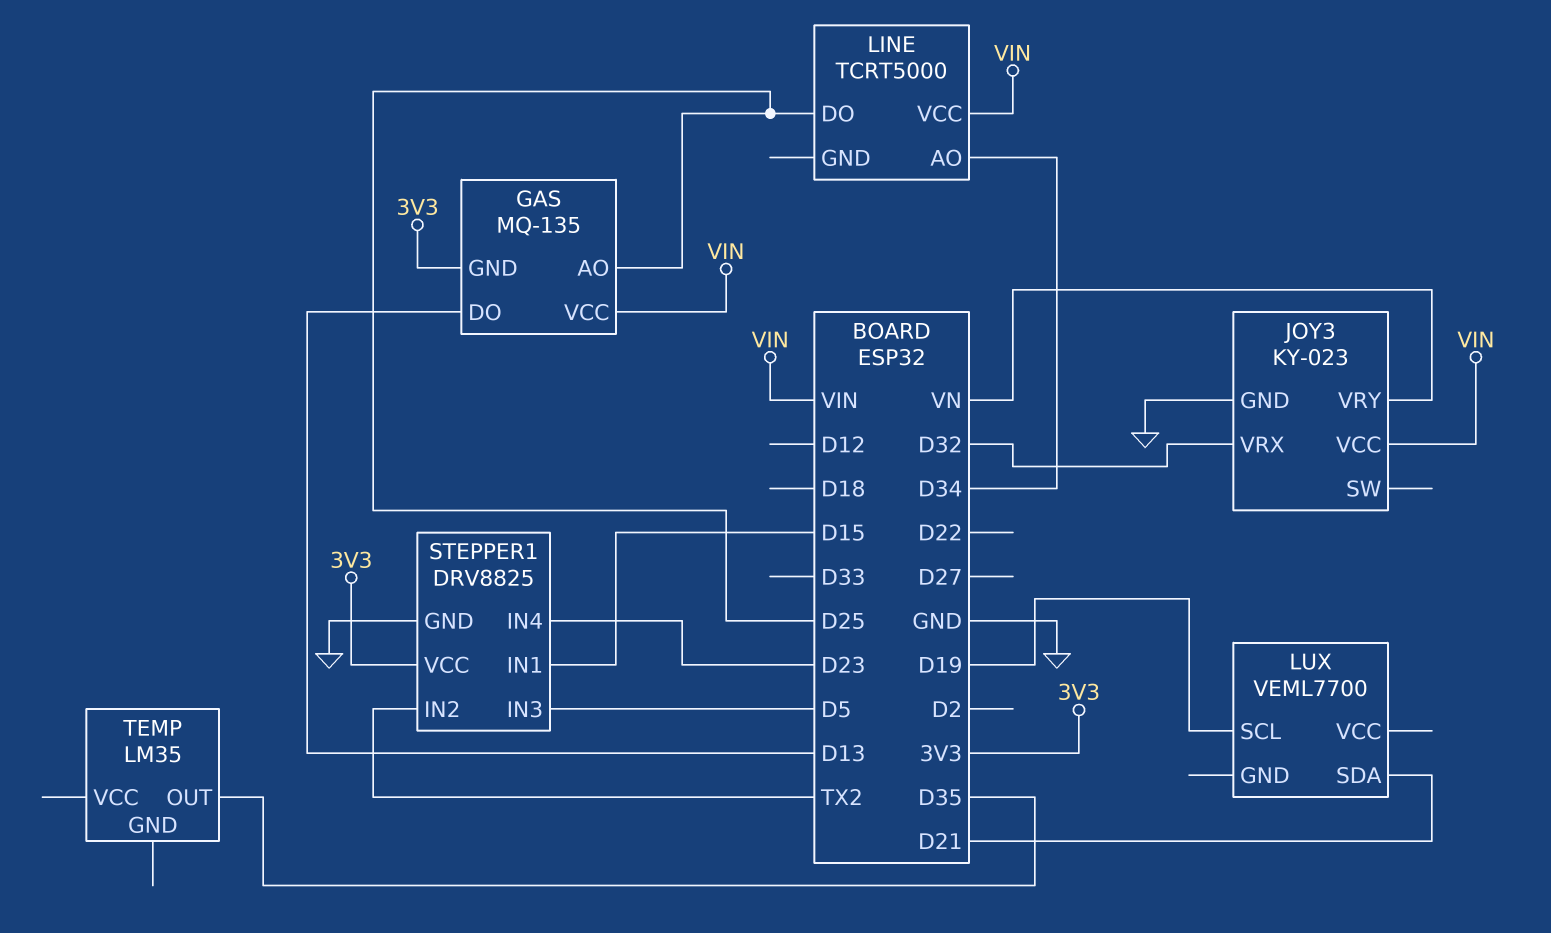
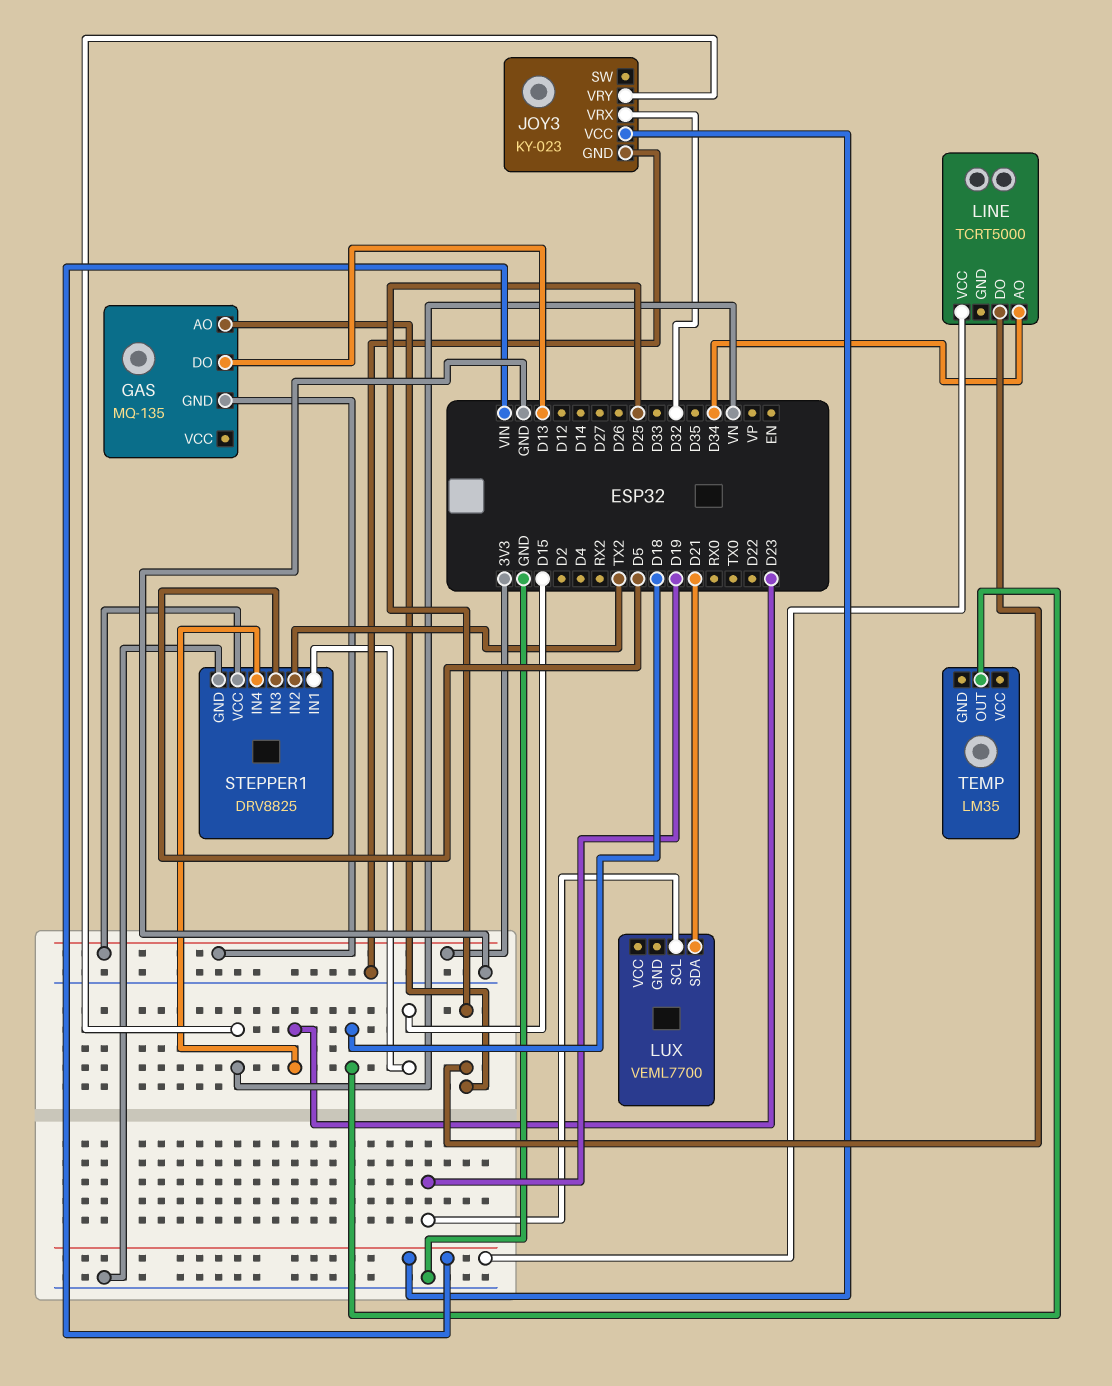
GAS pin VCC: VIN -> none
TEMP pin OUT: D35 -> D18

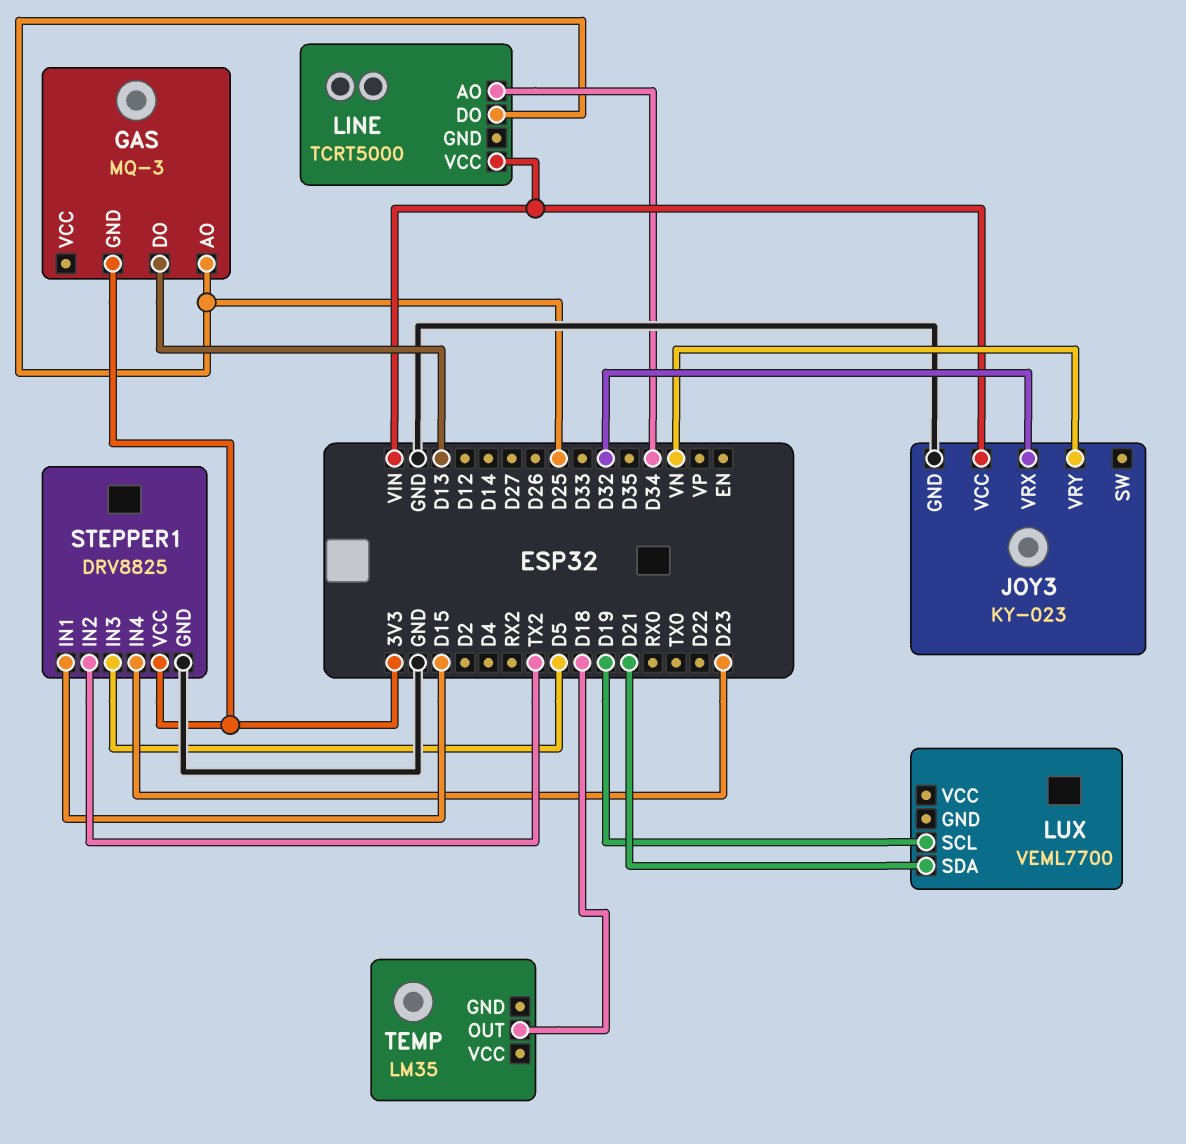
GAS: MQ-135 -> MQ-3

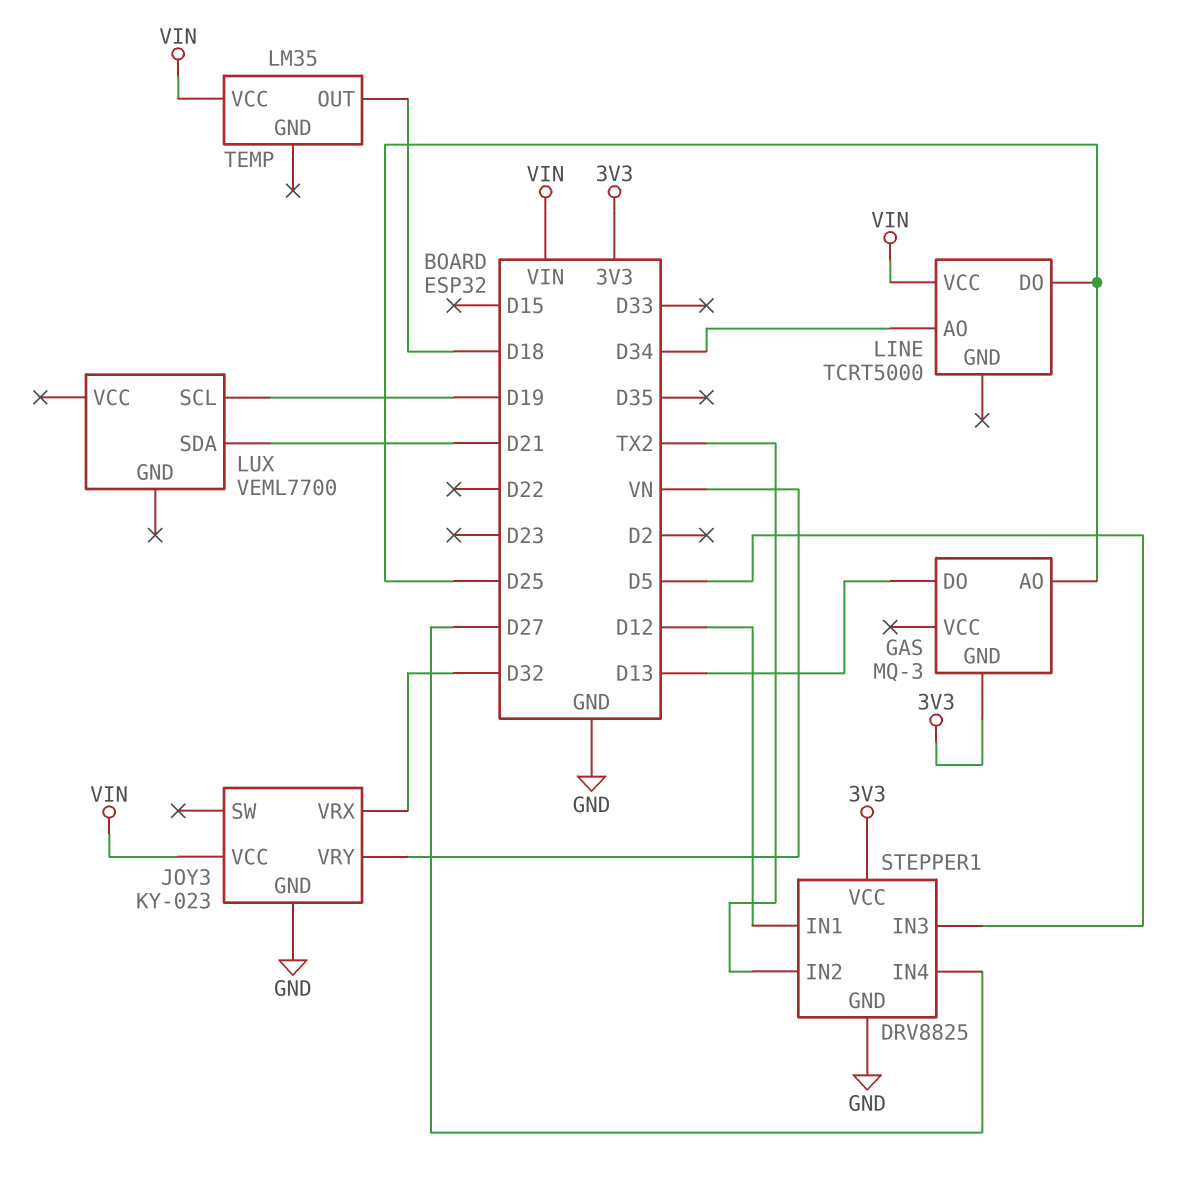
STEPPER1 pin IN1: D15 -> D12
STEPPER1 pin IN4: D23 -> D27
TEMP pin VCC: none -> VIN

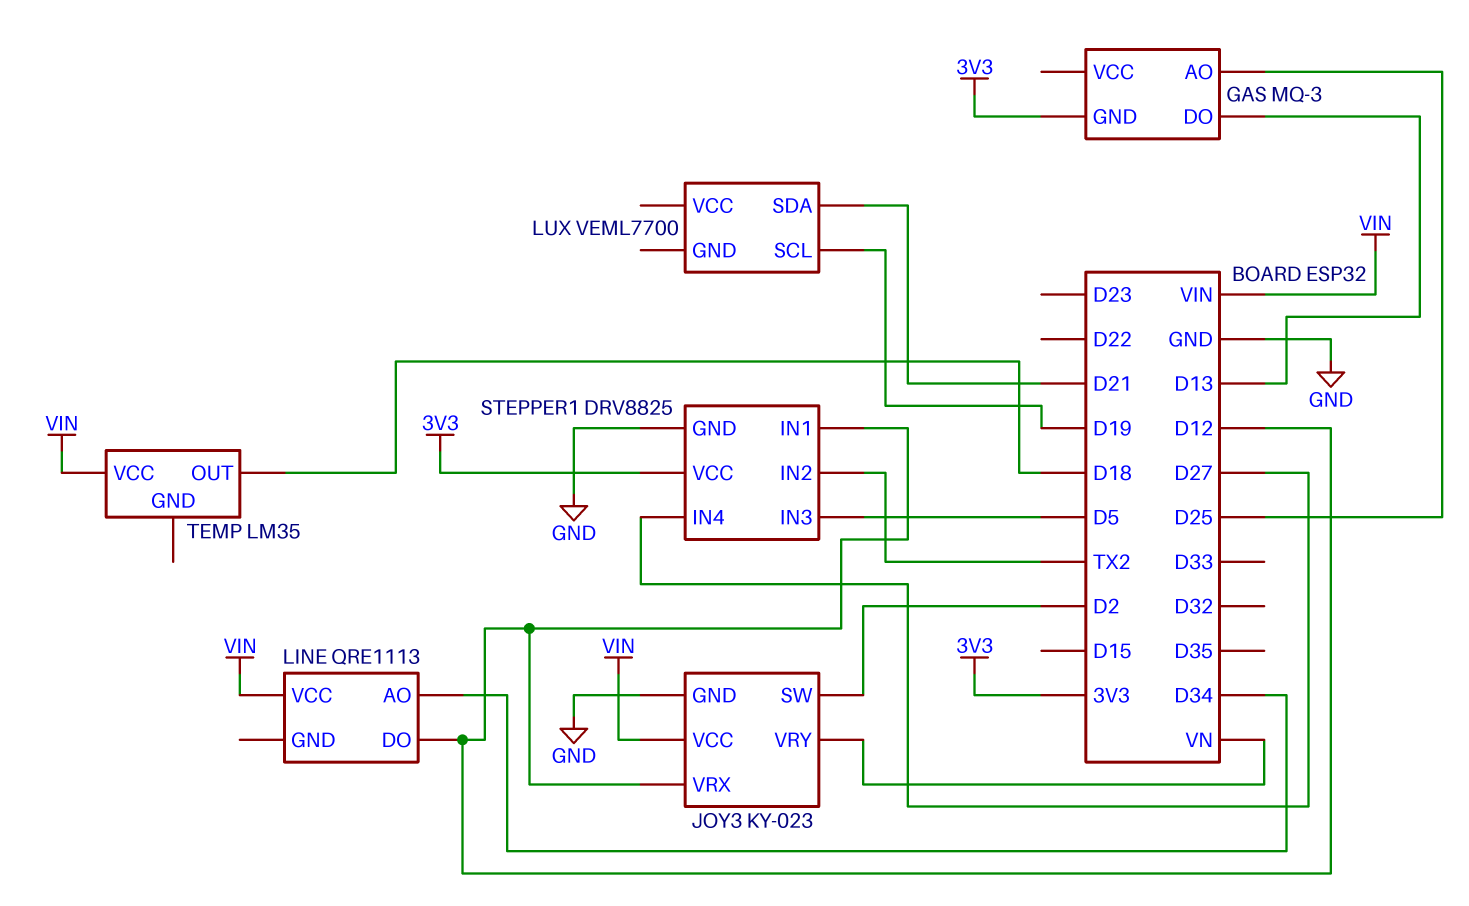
JOY3 pin SW: none -> D2
JOY3 pin VRX: D32 -> D12
LINE: TCRT5000 -> QRE1113
LINE pin DO: D25 -> D12

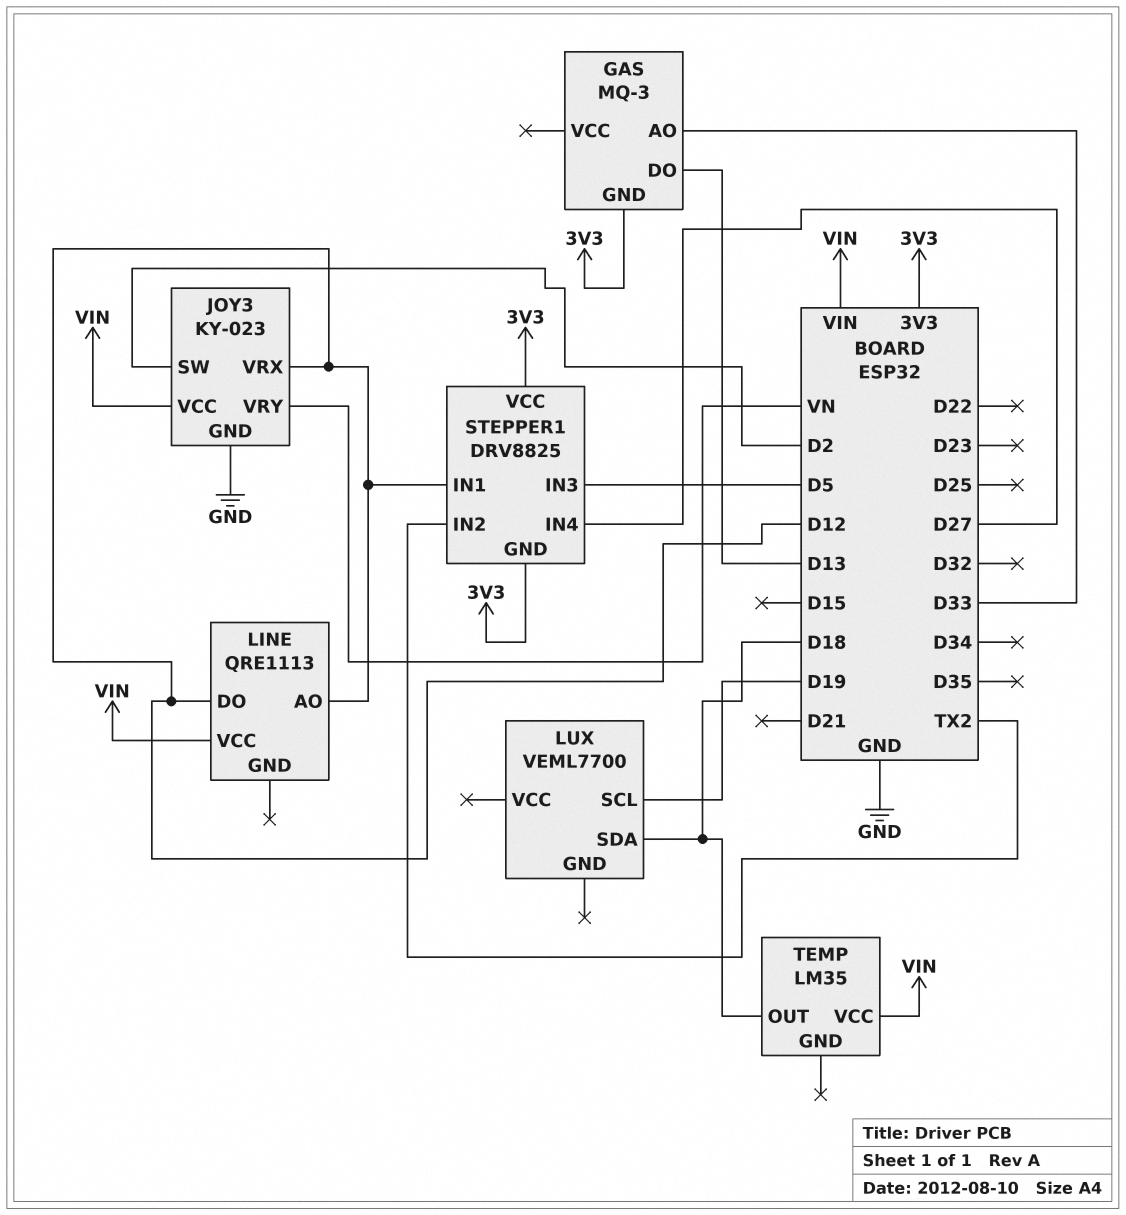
GAS pin AO: D25 -> D33
LINE pin AO: D34 -> D12
LUX pin SDA: D21 -> D18
STEPPER1 pin GND: GND -> 3V3

